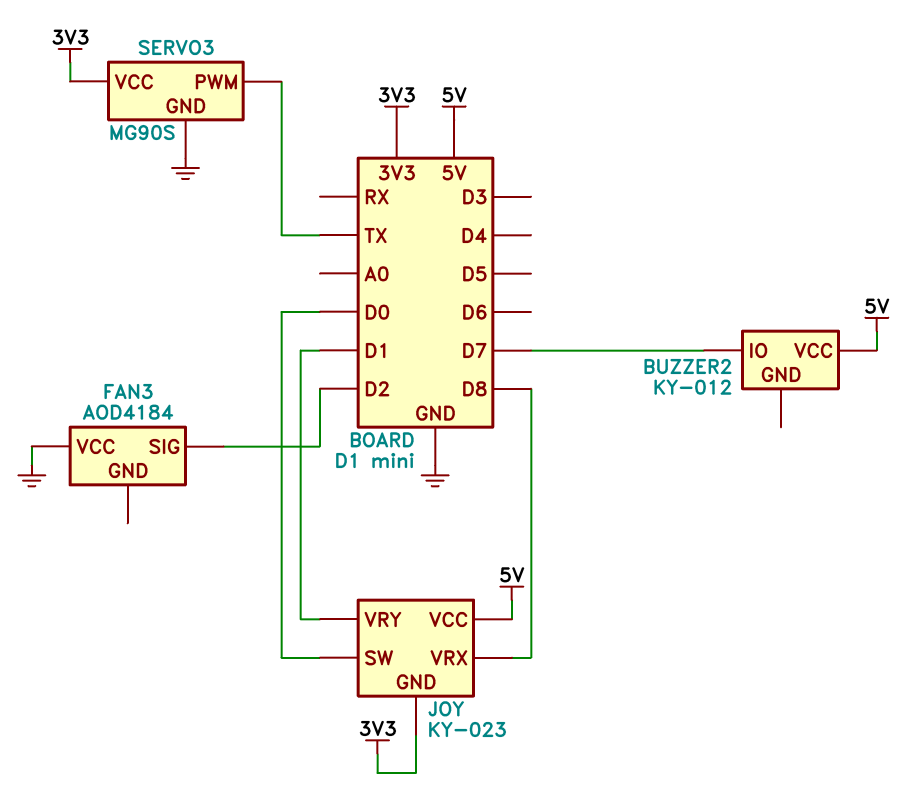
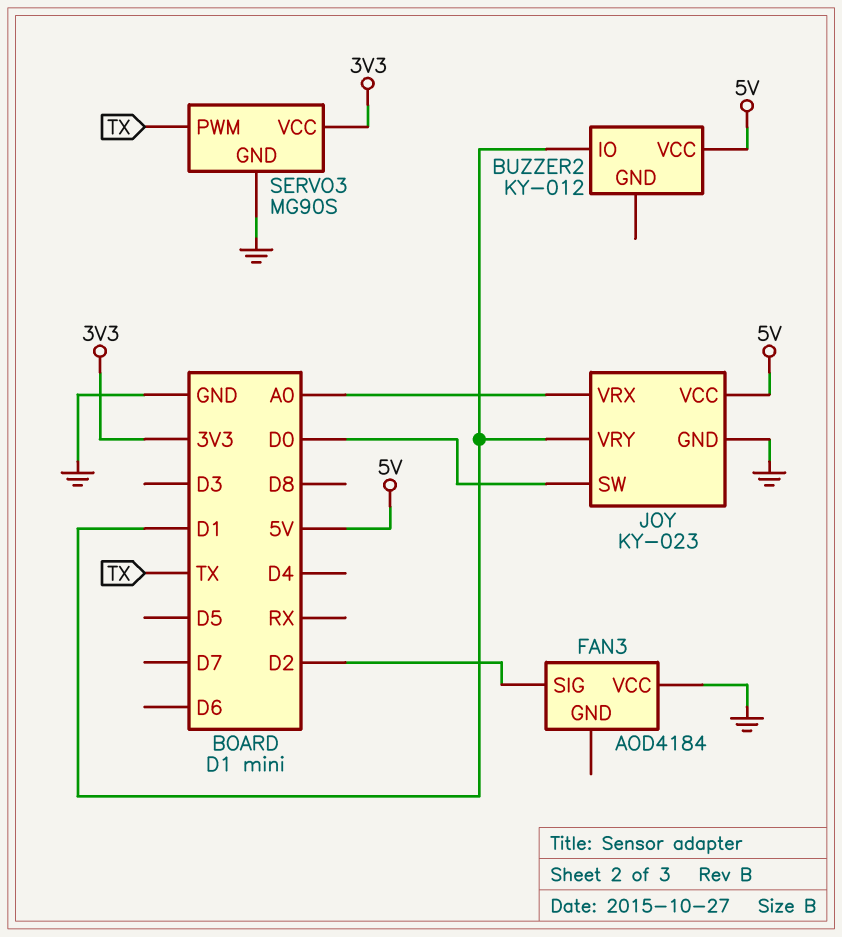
BUZZER2 pin IO: D7 -> D1
JOY pin GND: 3V3 -> GND
JOY pin VRX: D8 -> A0

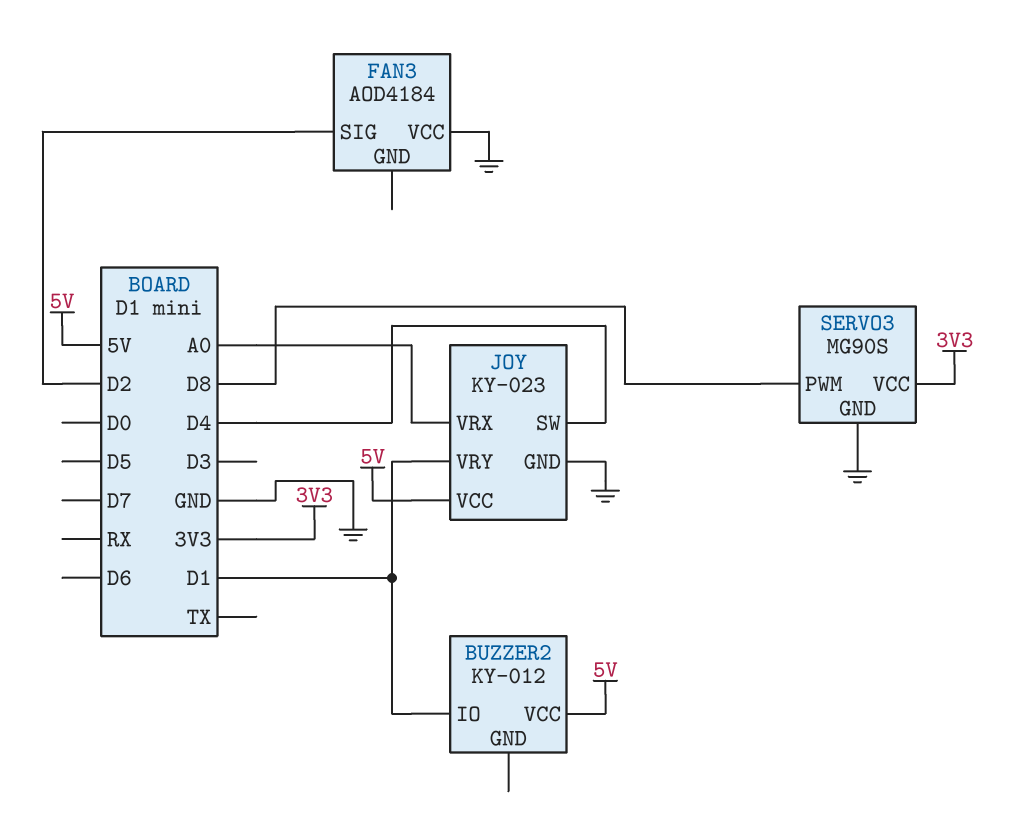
JOY pin SW: D0 -> D4
SERVO3 pin PWM: TX -> D8

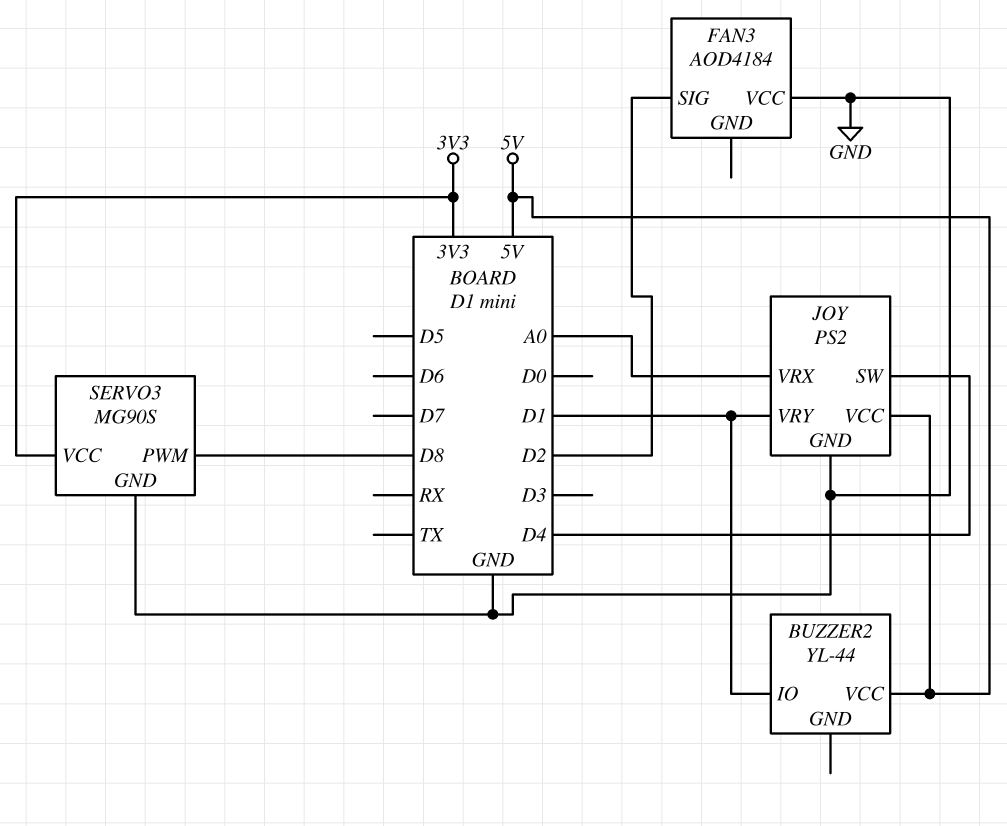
BUZZER2: KY-012 -> YL-44
JOY: KY-023 -> PS2

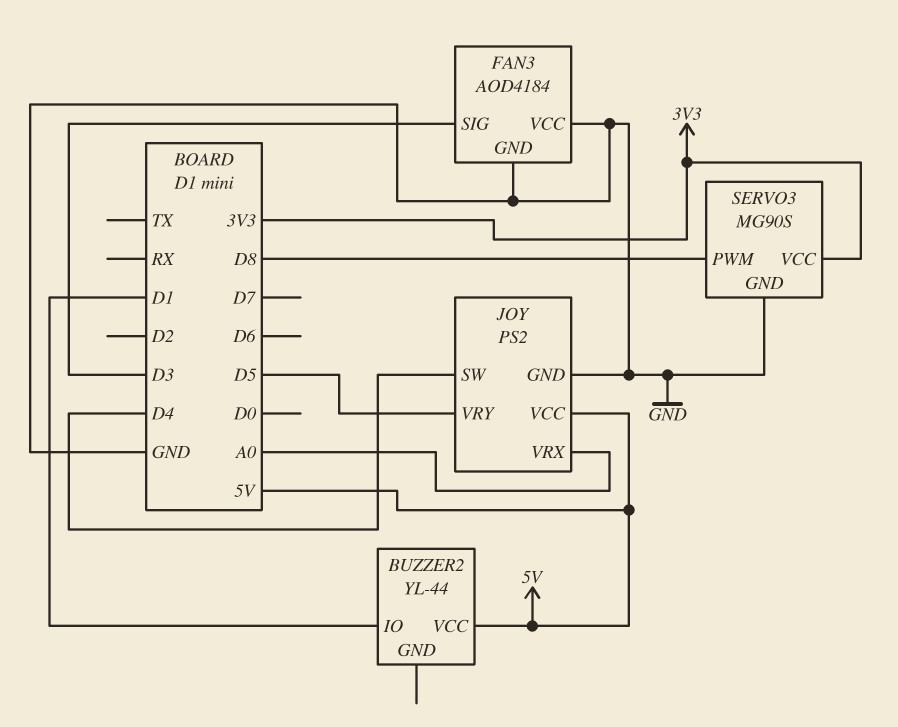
FAN3 pin GND: none -> GND
FAN3 pin SIG: D2 -> D3
JOY pin VRY: D1 -> D5

